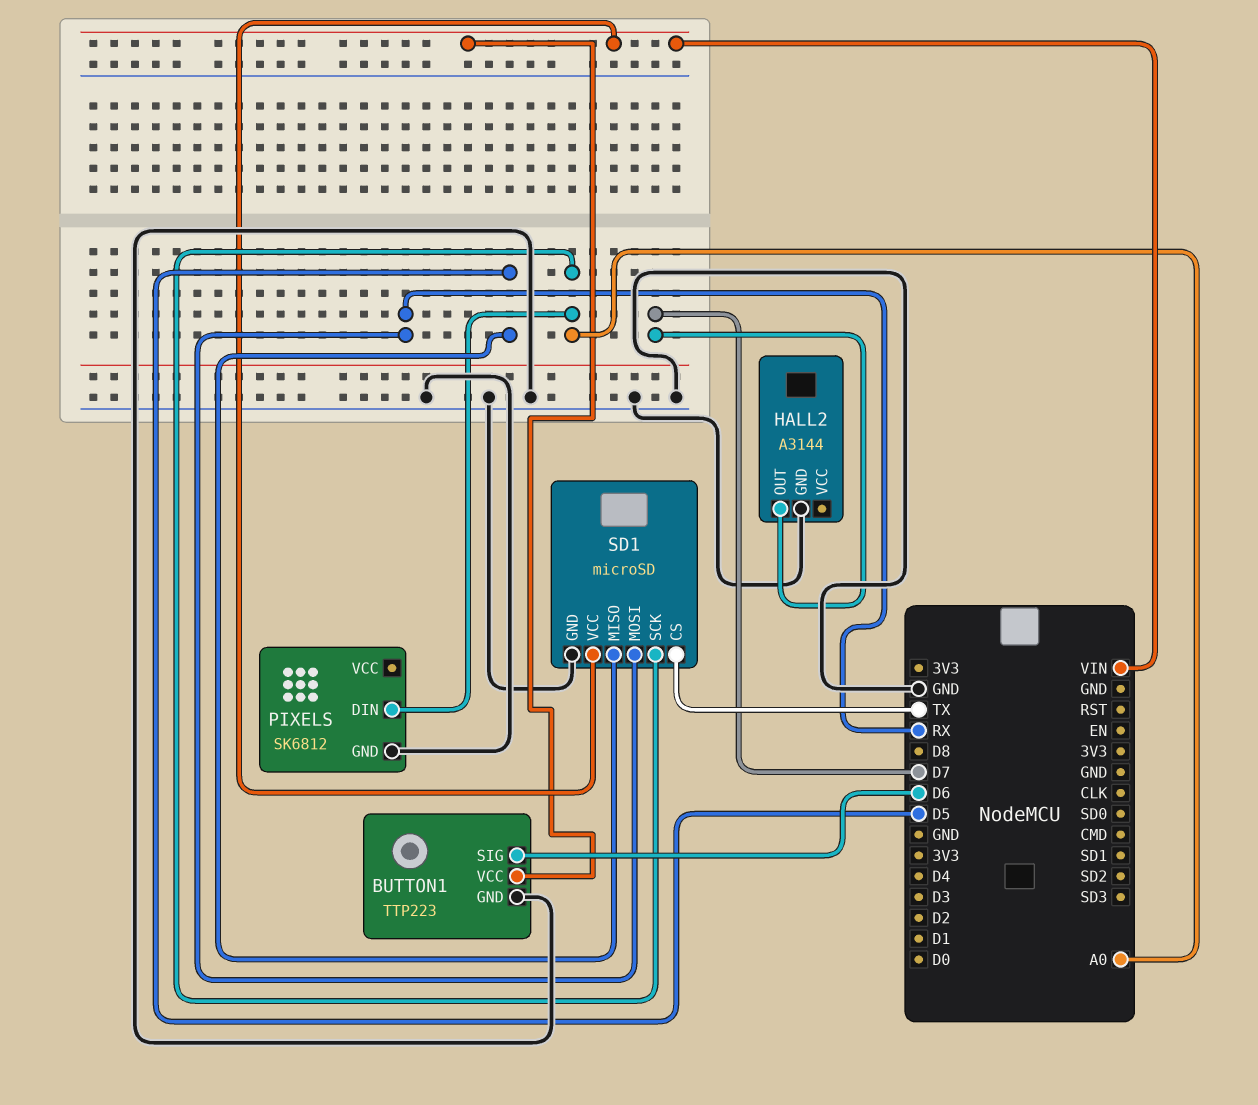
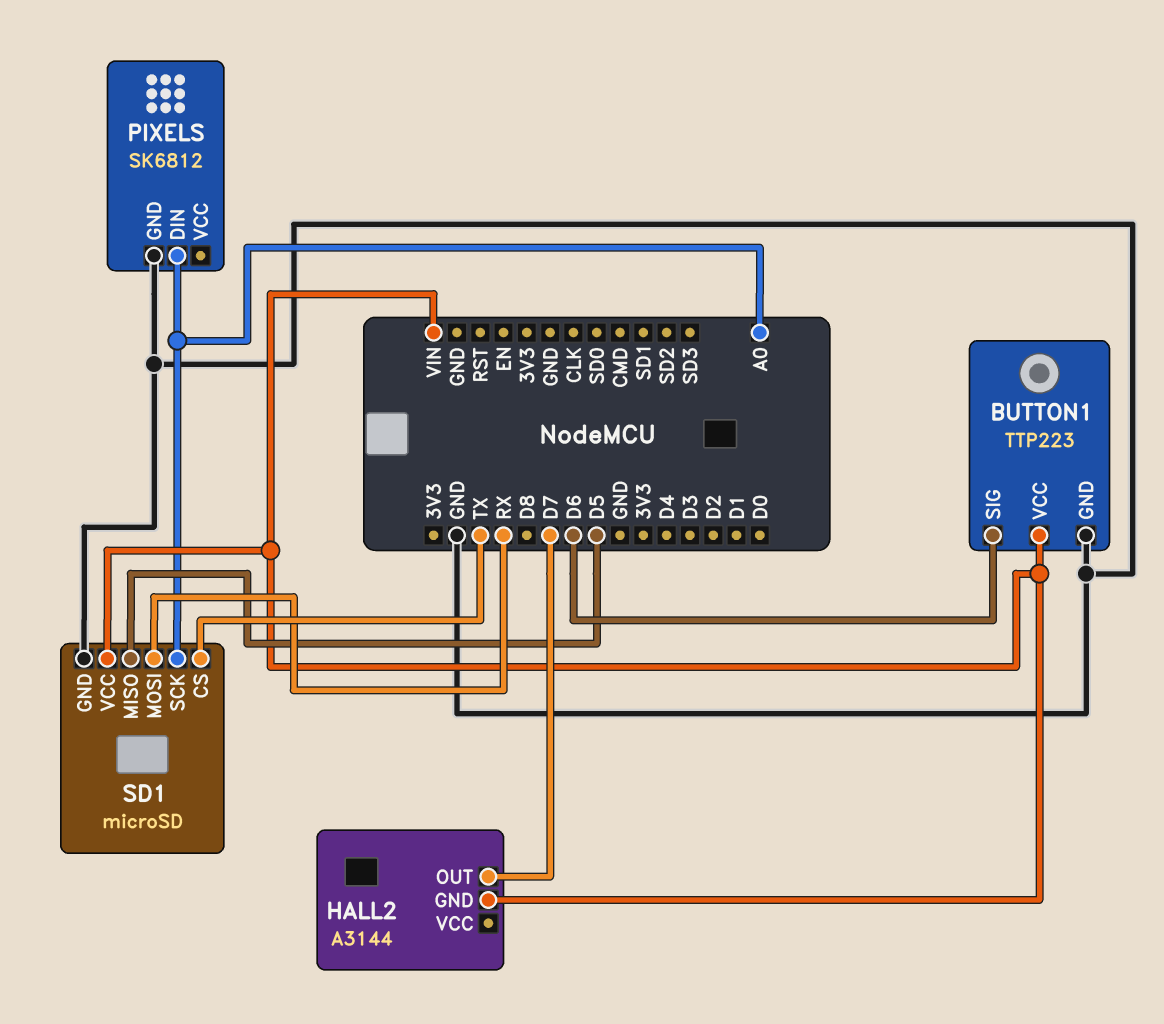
HALL2 pin GND: GND -> VIN

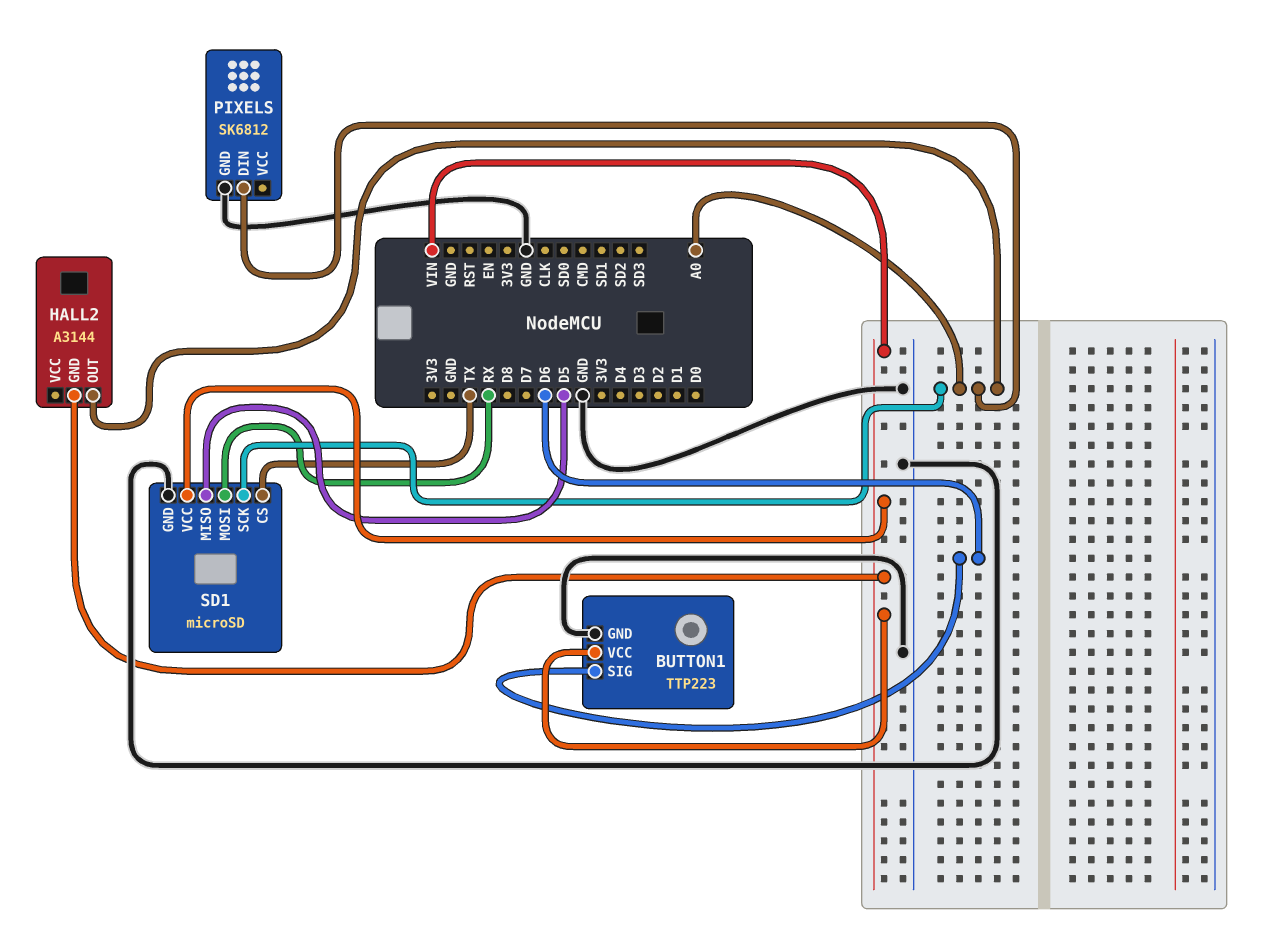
HALL2 pin OUT: D7 -> A0

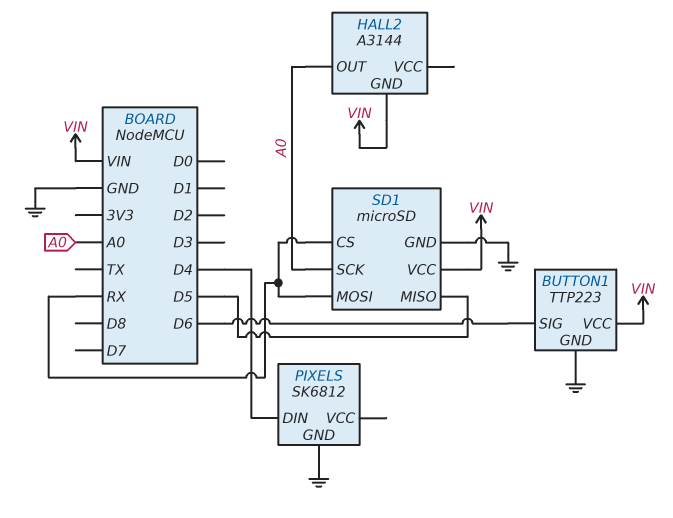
PIXELS pin DIN: A0 -> D4
SD1 pin CS: TX -> RX

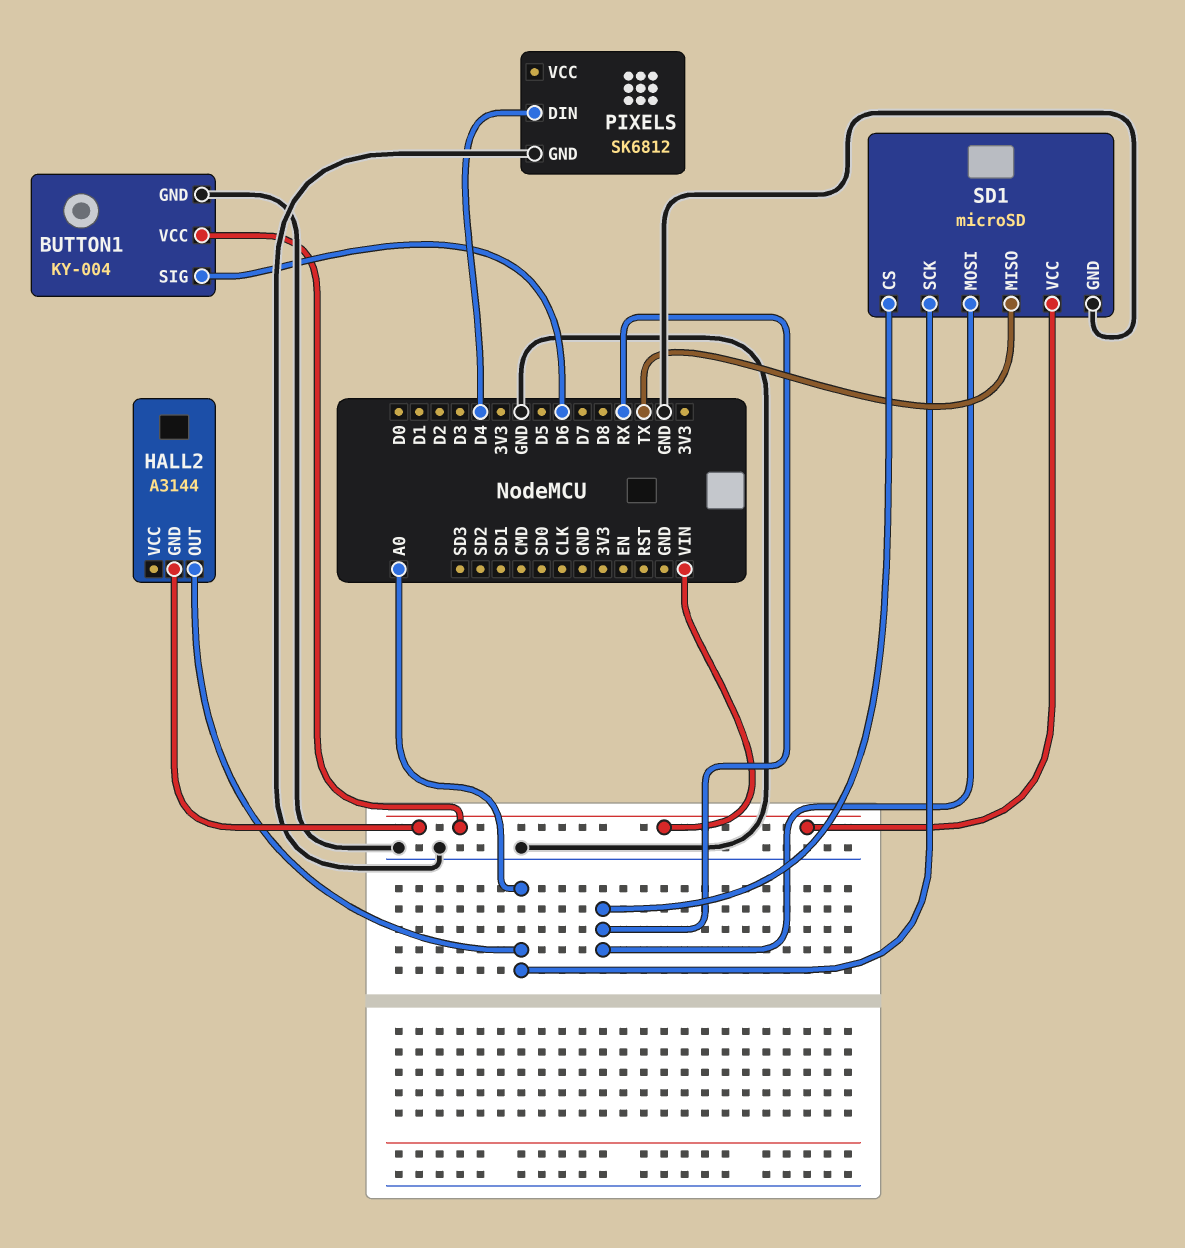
BUTTON1: TTP223 -> KY-004
SD1 pin MISO: D5 -> TX

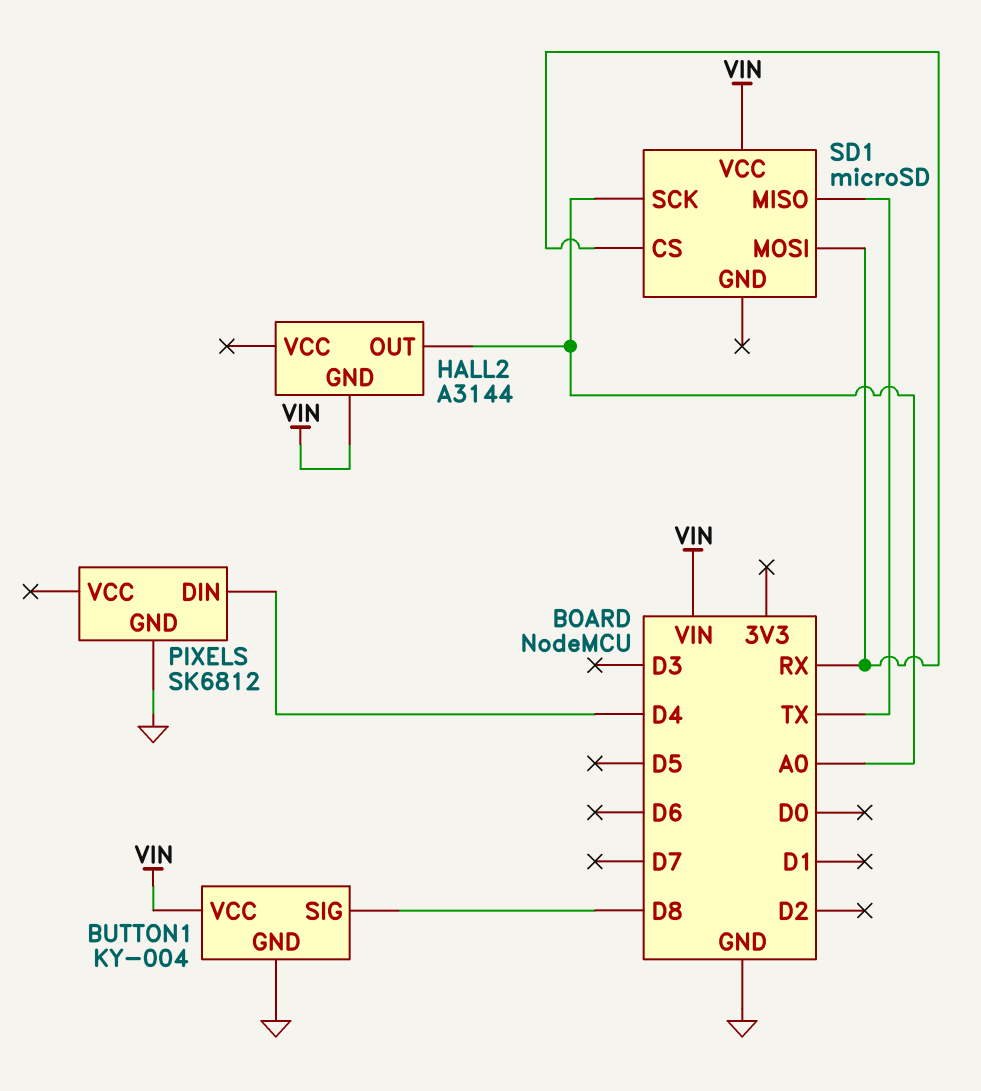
BUTTON1 pin SIG: D6 -> D8
SD1 pin GND: GND -> none

